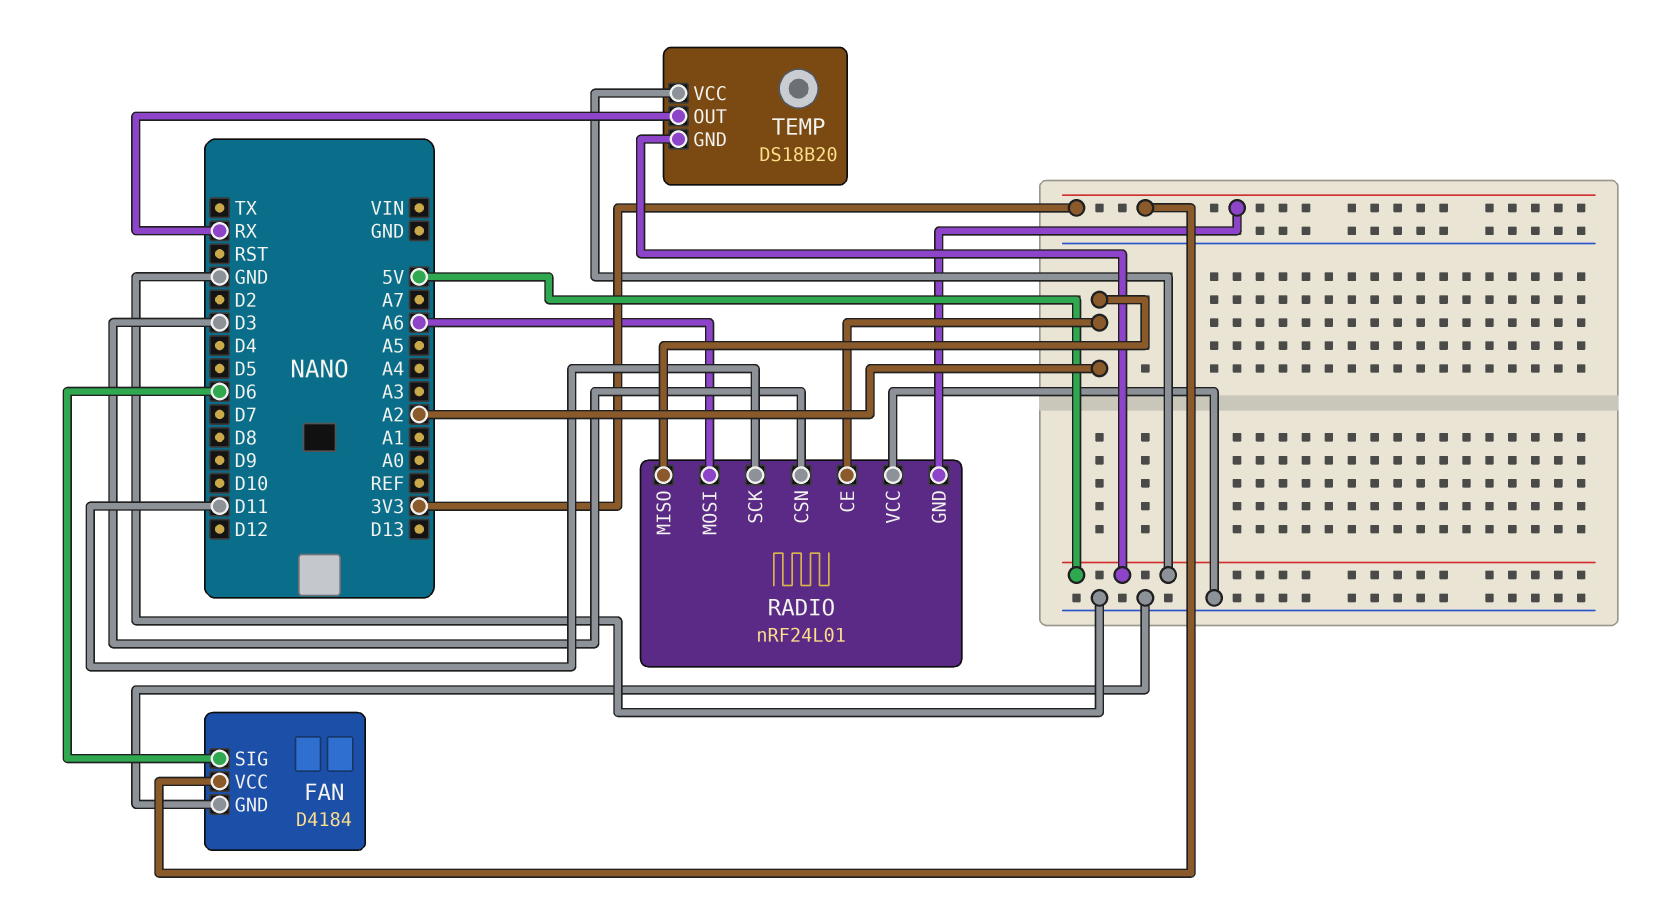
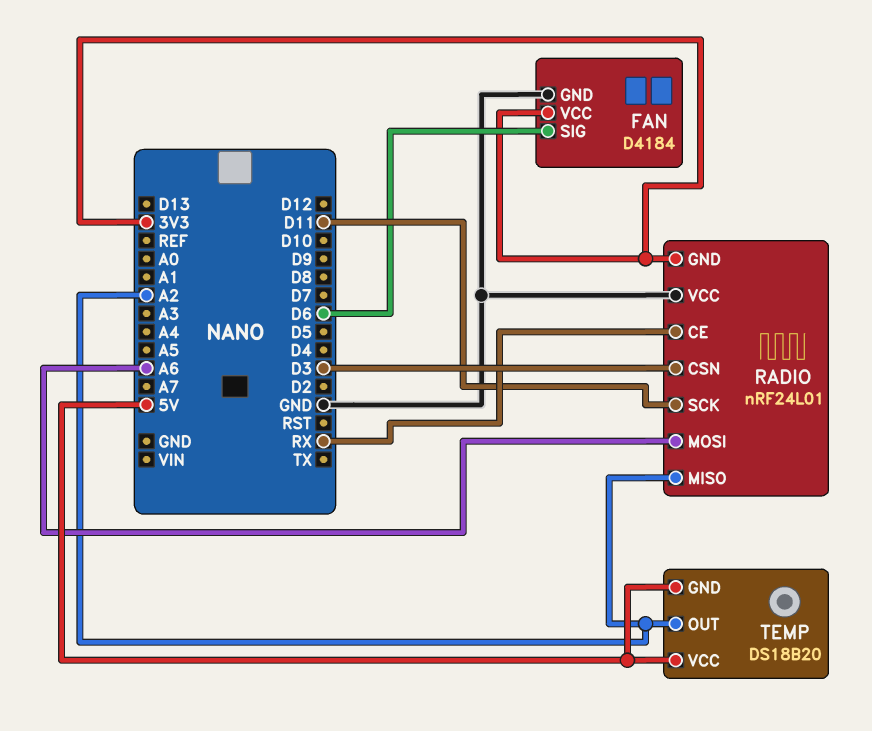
RADIO pin CE: A2 -> RX
TEMP pin OUT: RX -> A2

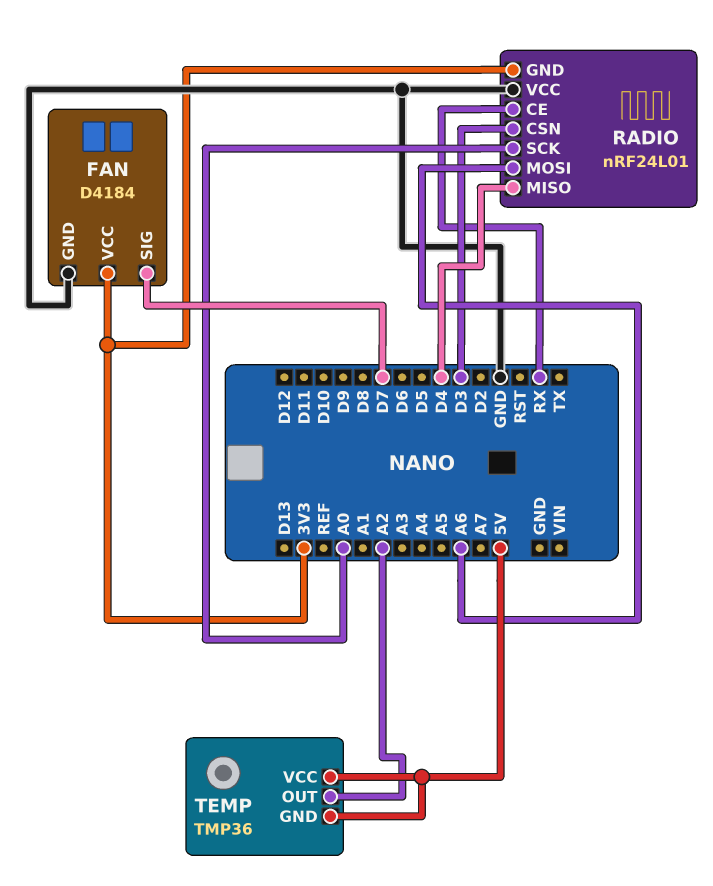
FAN pin SIG: D6 -> D7
RADIO pin MISO: A2 -> D4
RADIO pin SCK: D11 -> A0
TEMP: DS18B20 -> TMP36

